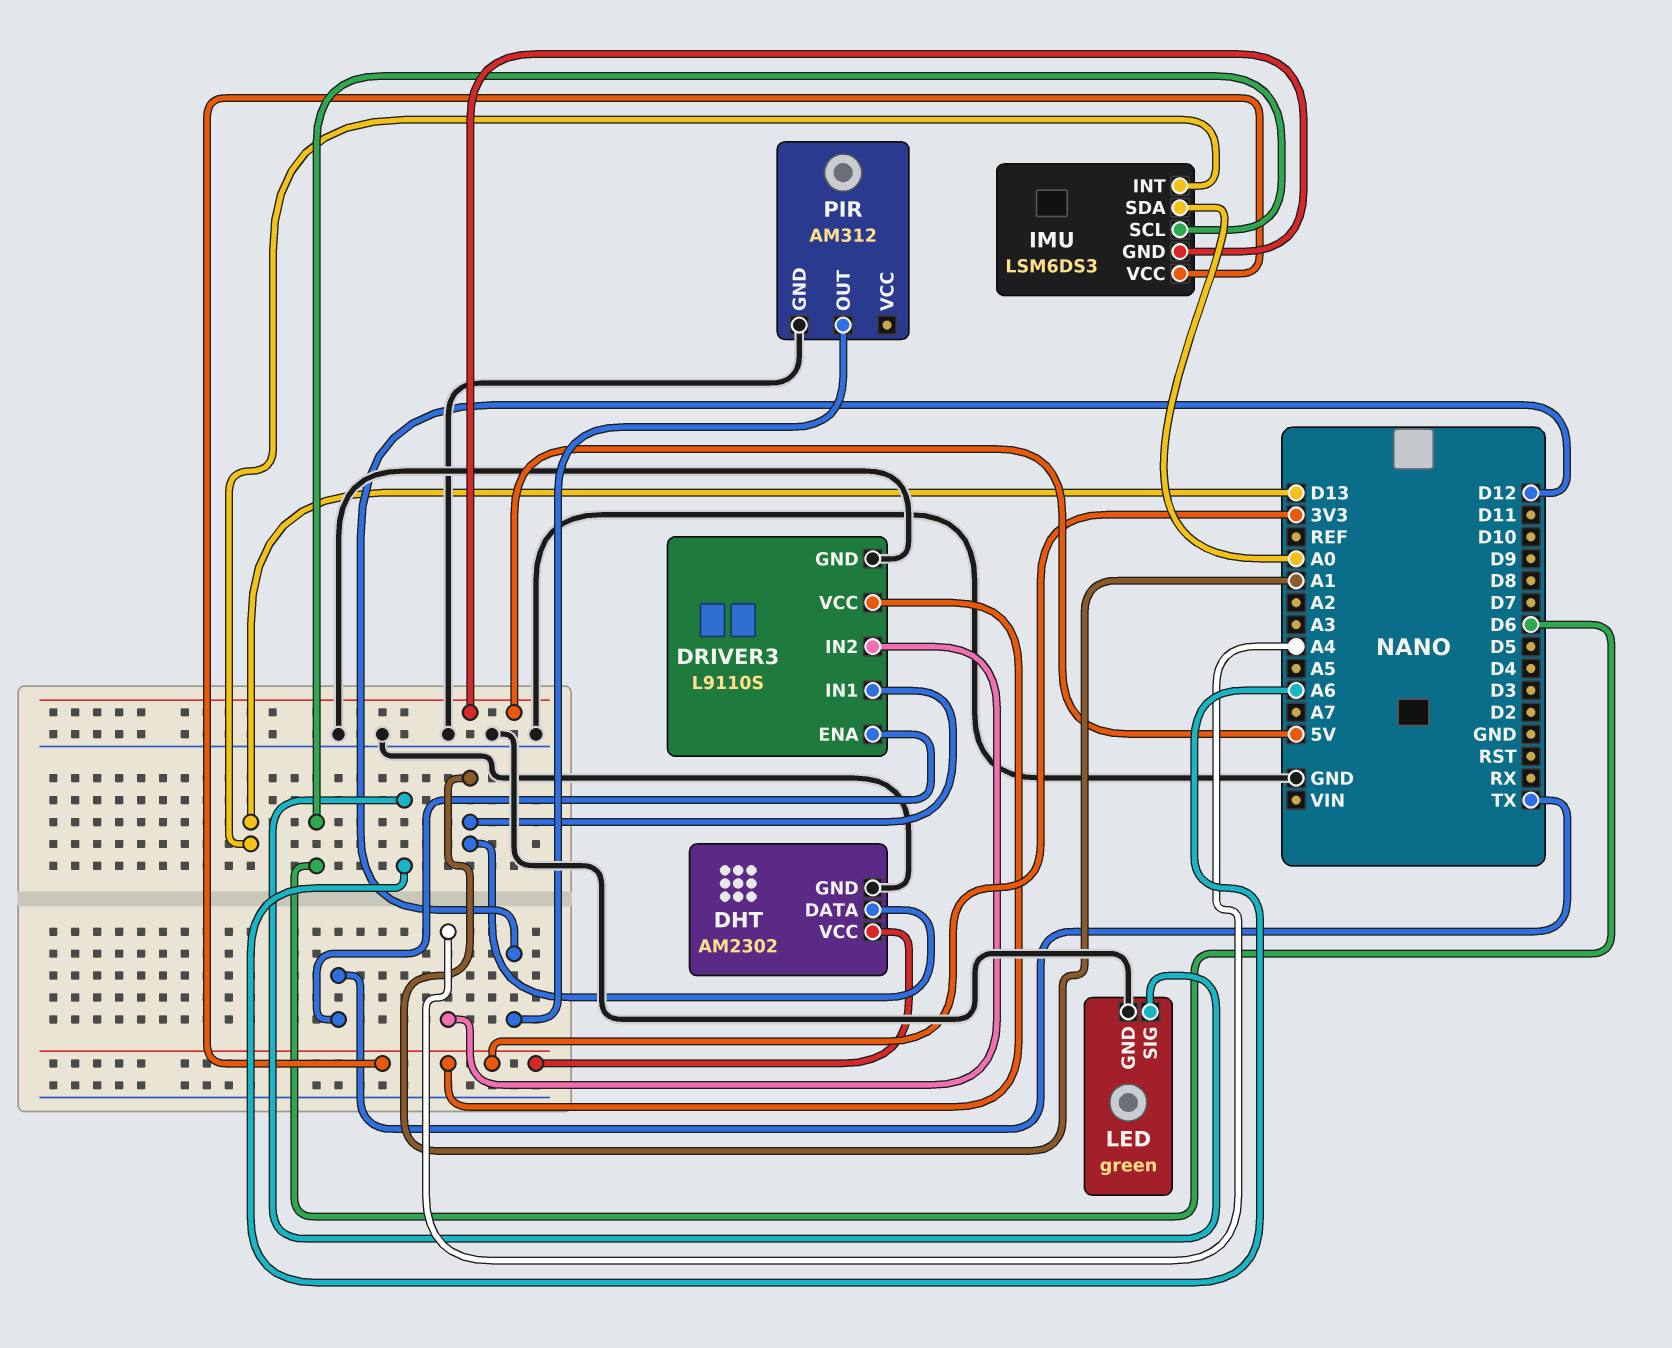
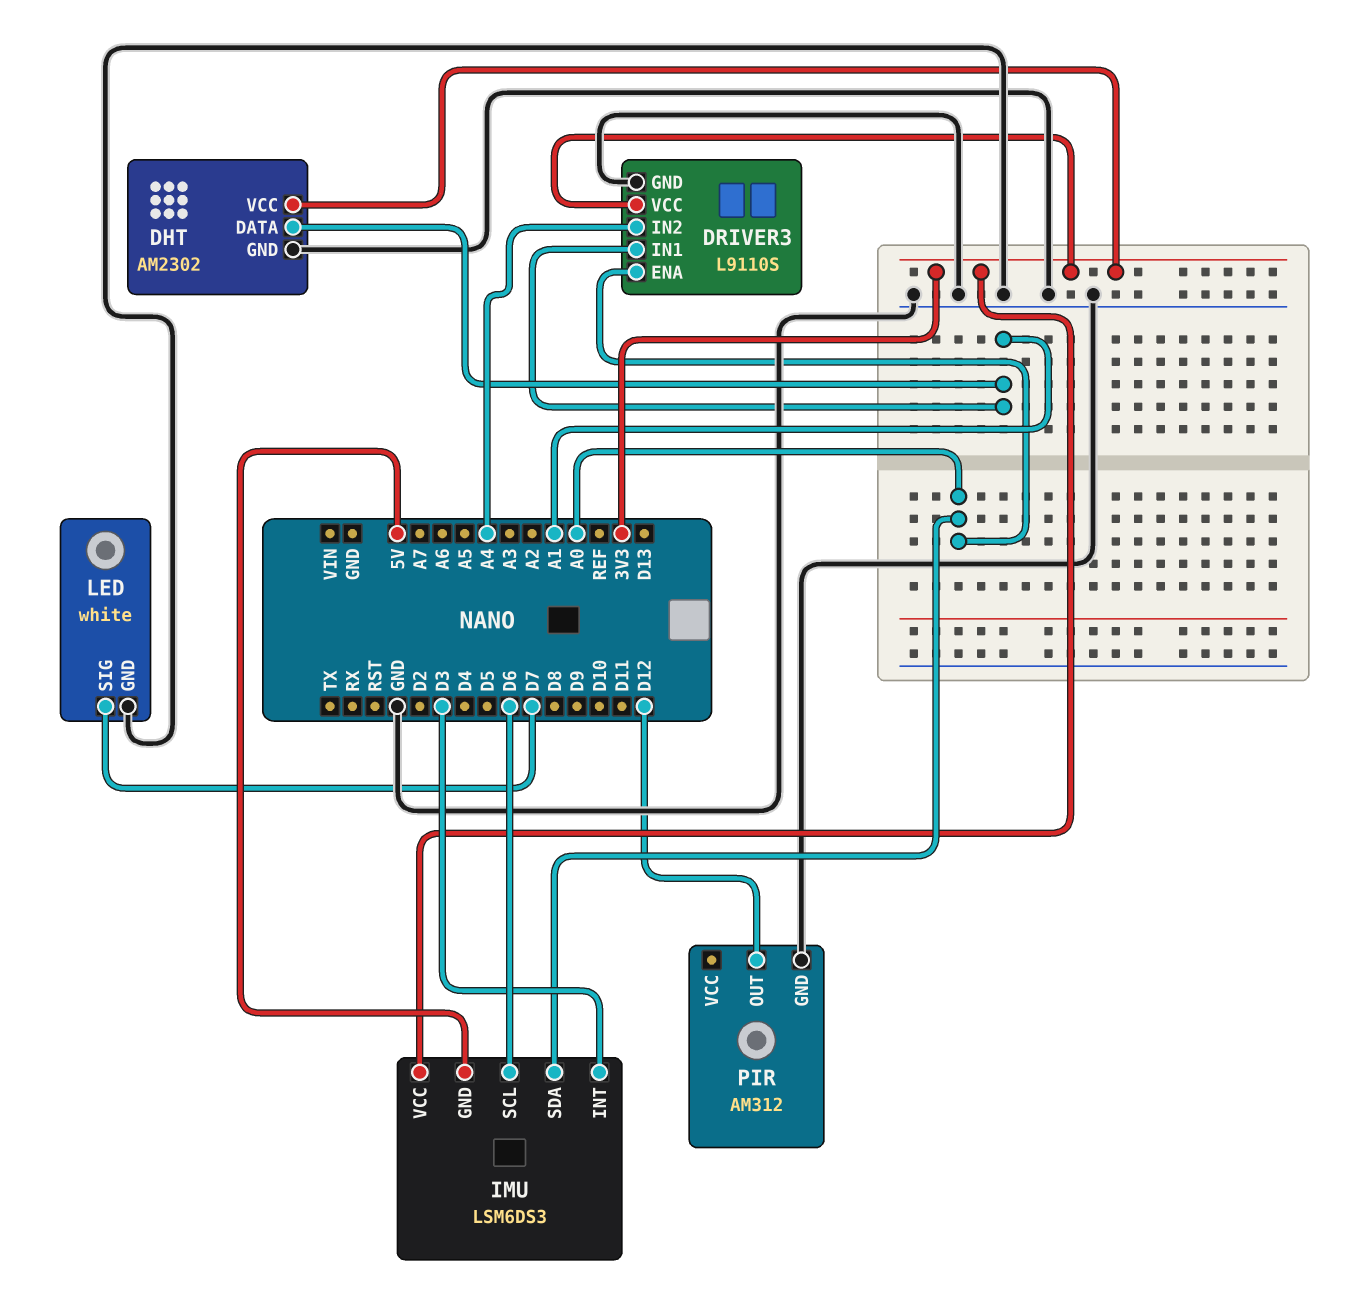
DRIVER3 pin ENA: TX -> A0
IMU pin INT: D13 -> D3
LED: green -> white
LED pin SIG: A6 -> D7

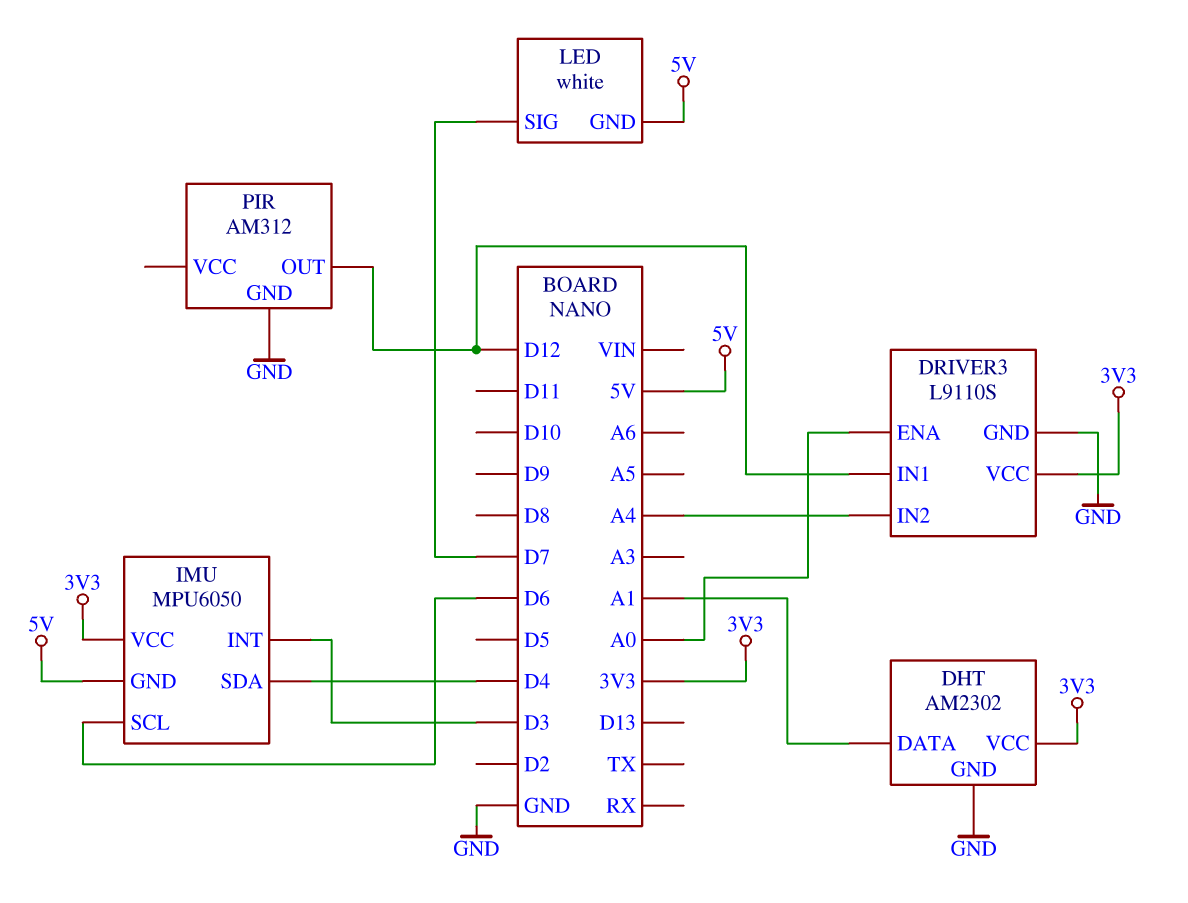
DRIVER3 pin IN1: A1 -> D12
IMU: LSM6DS3 -> MPU6050
IMU pin SDA: A0 -> D4
LED pin GND: GND -> 5V

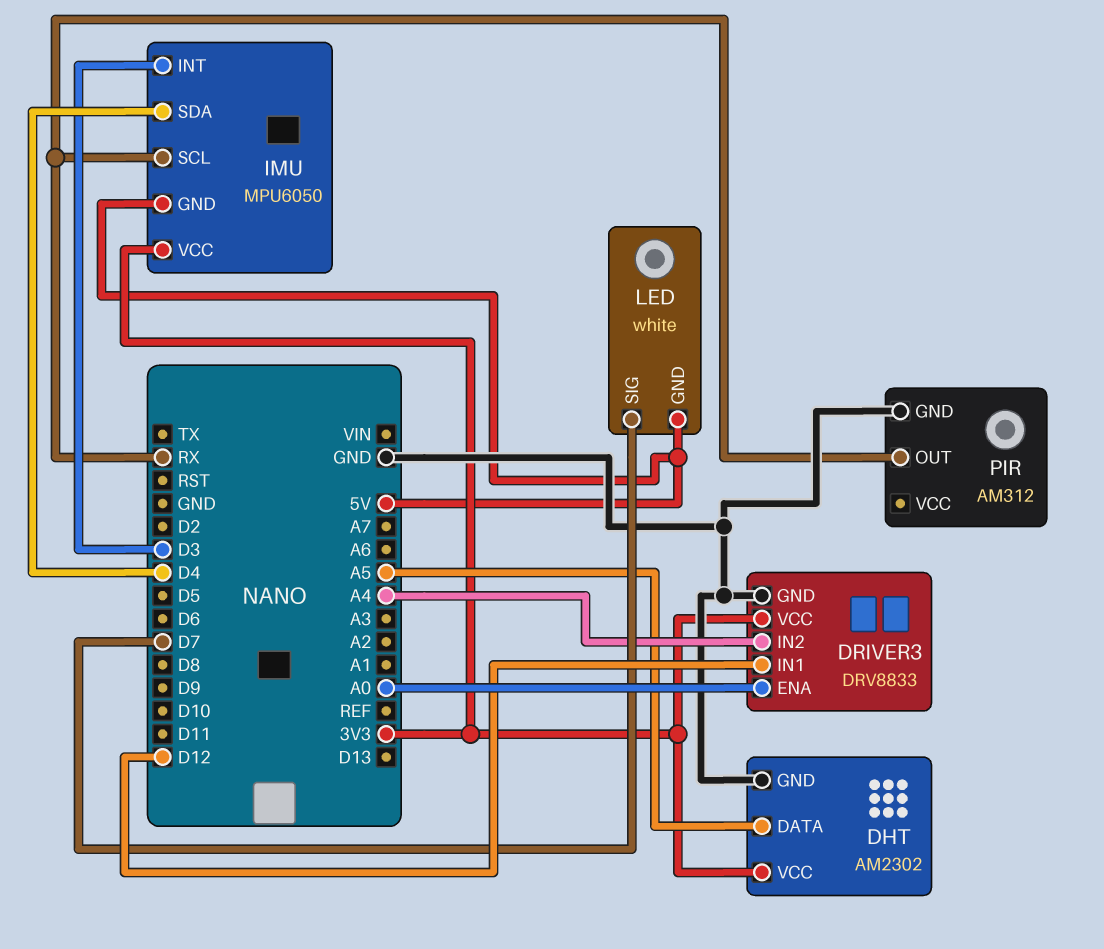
DHT pin DATA: A1 -> A5
DRIVER3: L9110S -> DRV8833
IMU pin SCL: D6 -> RX
PIR pin OUT: D12 -> RX

